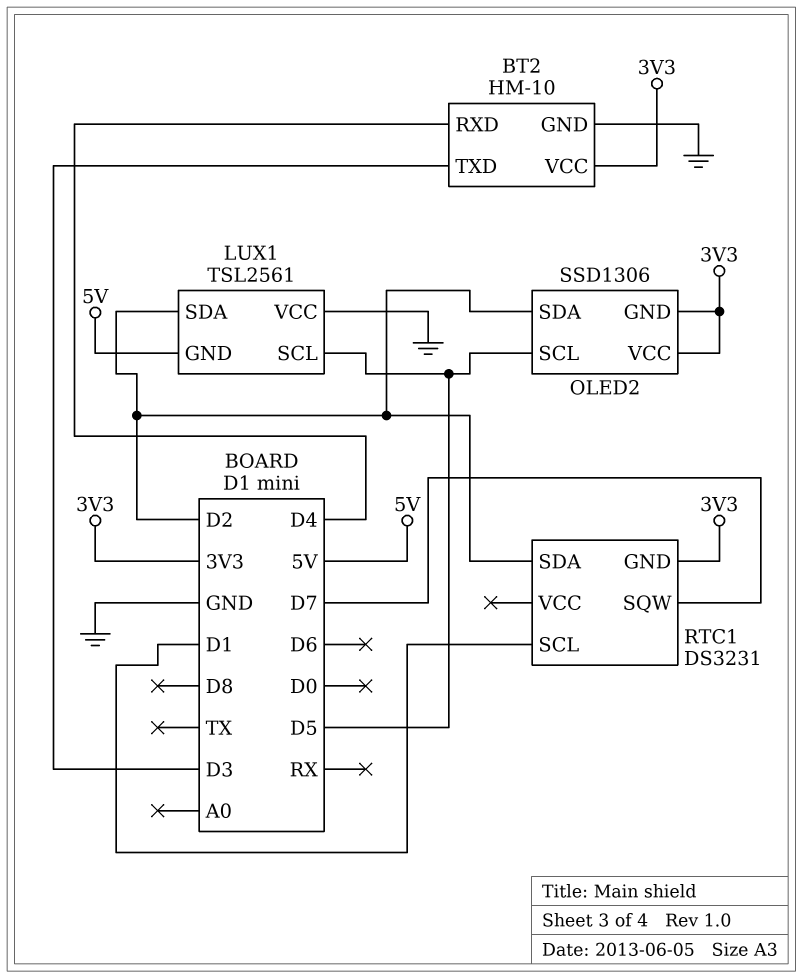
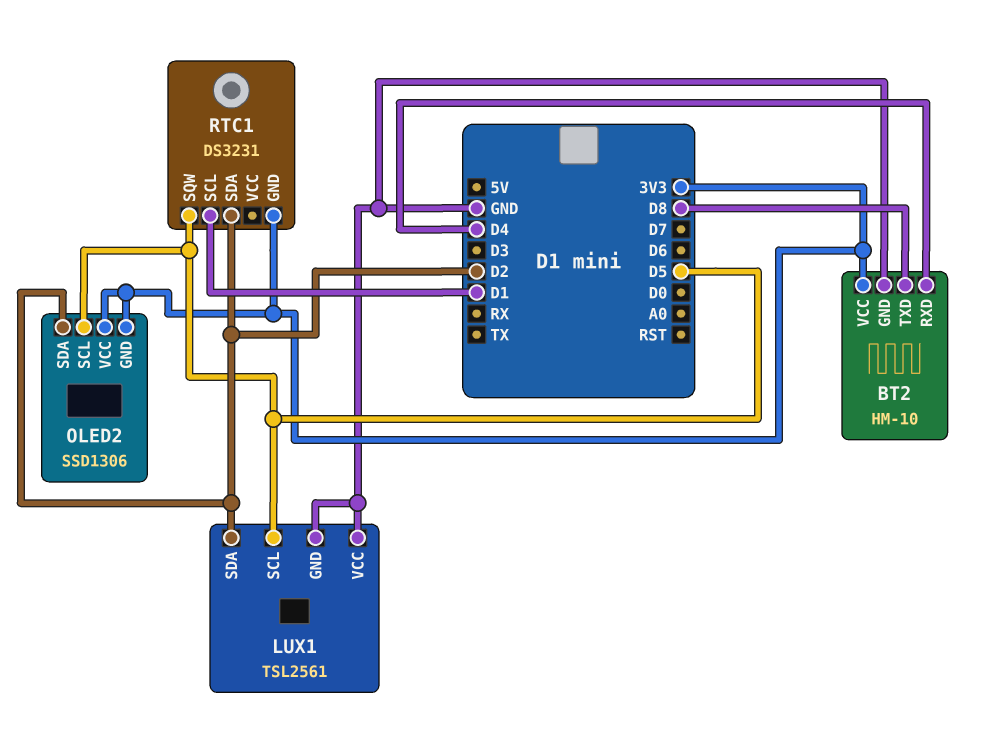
BT2 pin TXD: D3 -> D8
LUX1 pin GND: 5V -> GND
RTC1 pin SQW: D7 -> D5

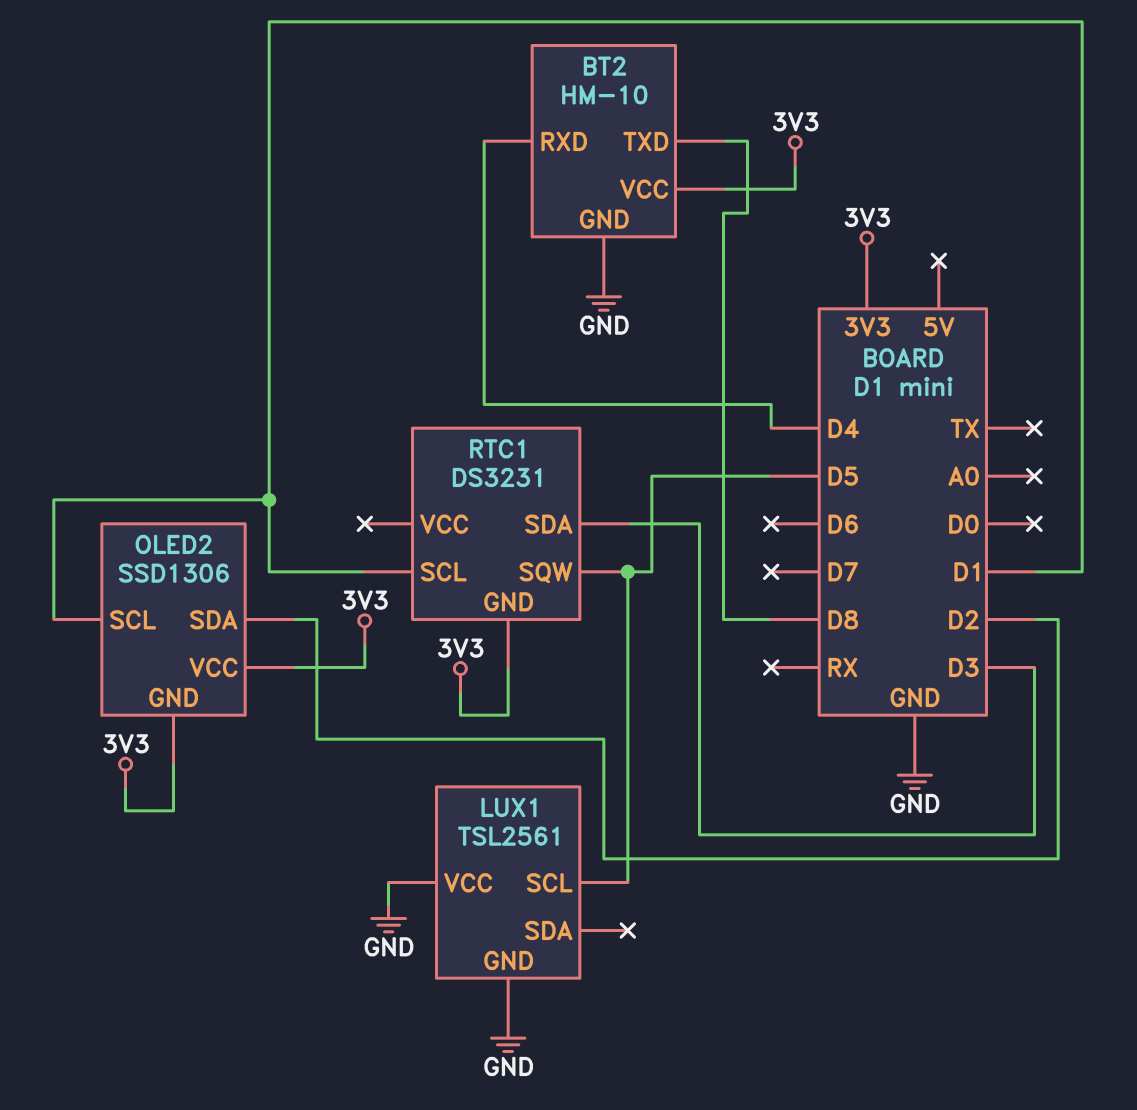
LUX1 pin SDA: D2 -> none
OLED2 pin SCL: D5 -> D1
RTC1 pin SDA: D2 -> D3

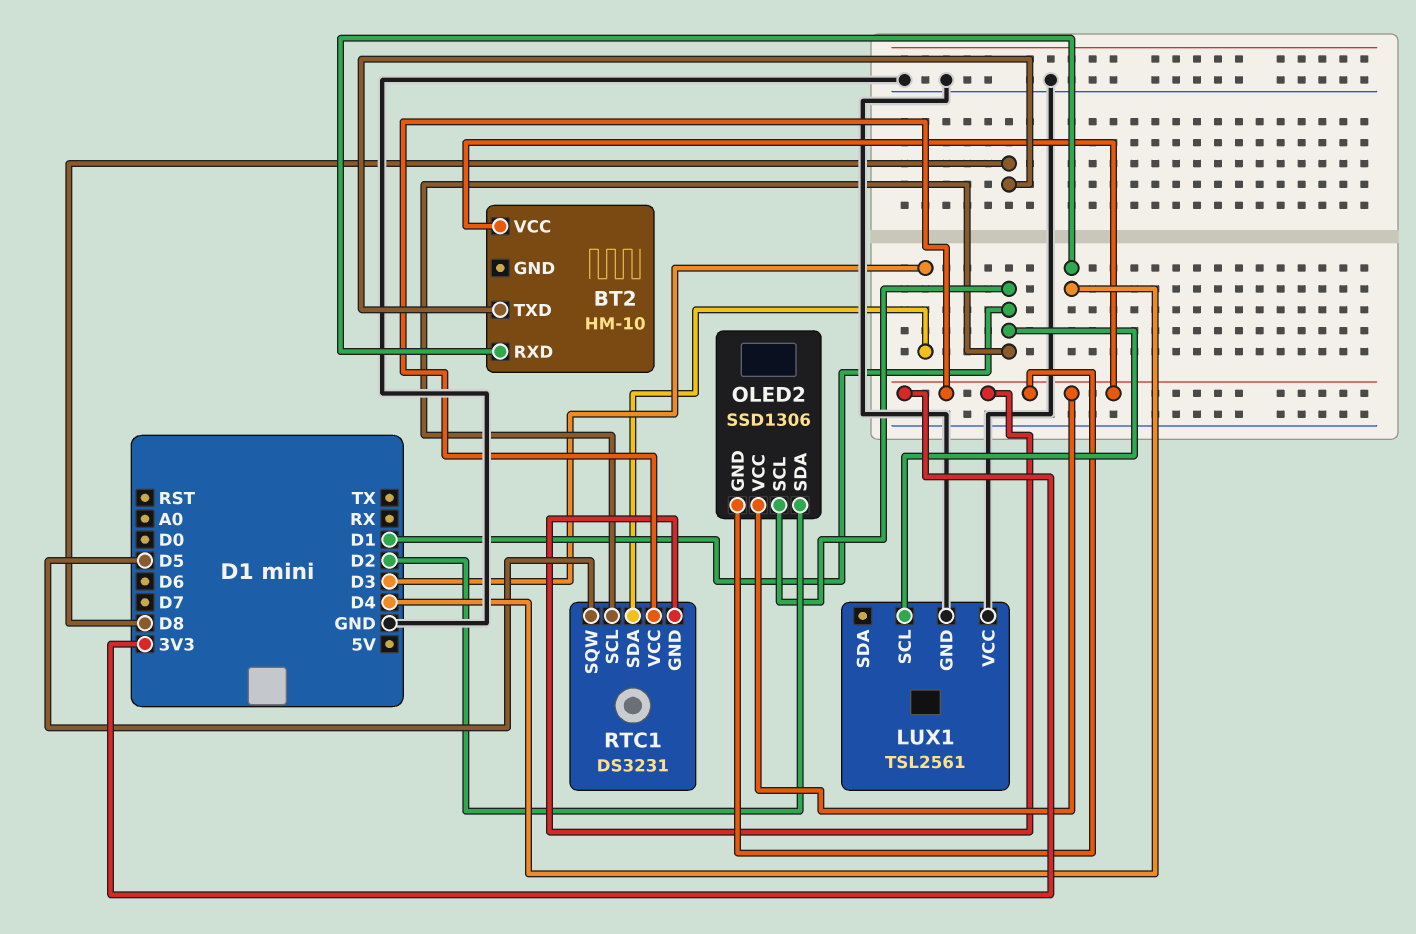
BT2 pin GND: GND -> none
LUX1 pin SCL: D5 -> D1
RTC1 pin VCC: none -> 3V3

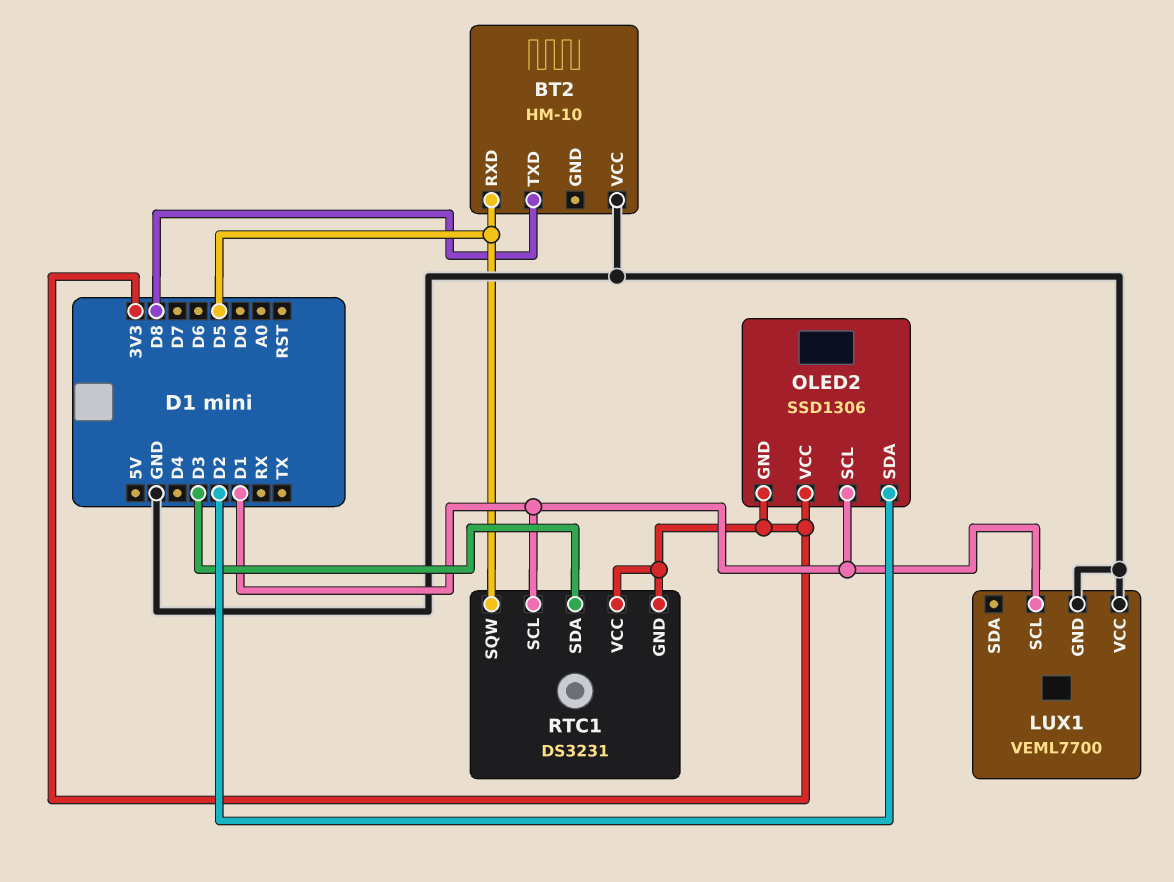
BT2 pin RXD: D4 -> D5
BT2 pin VCC: 3V3 -> GND
LUX1: TSL2561 -> VEML7700

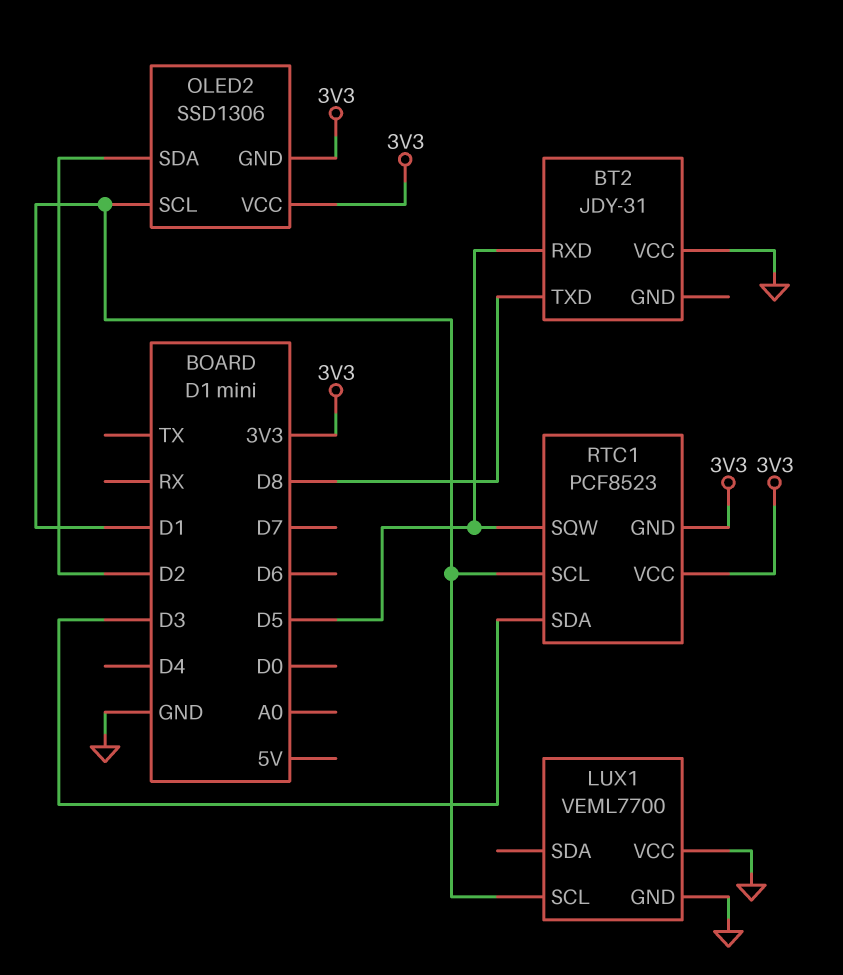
BT2: HM-10 -> JDY-31
RTC1: DS3231 -> PCF8523

